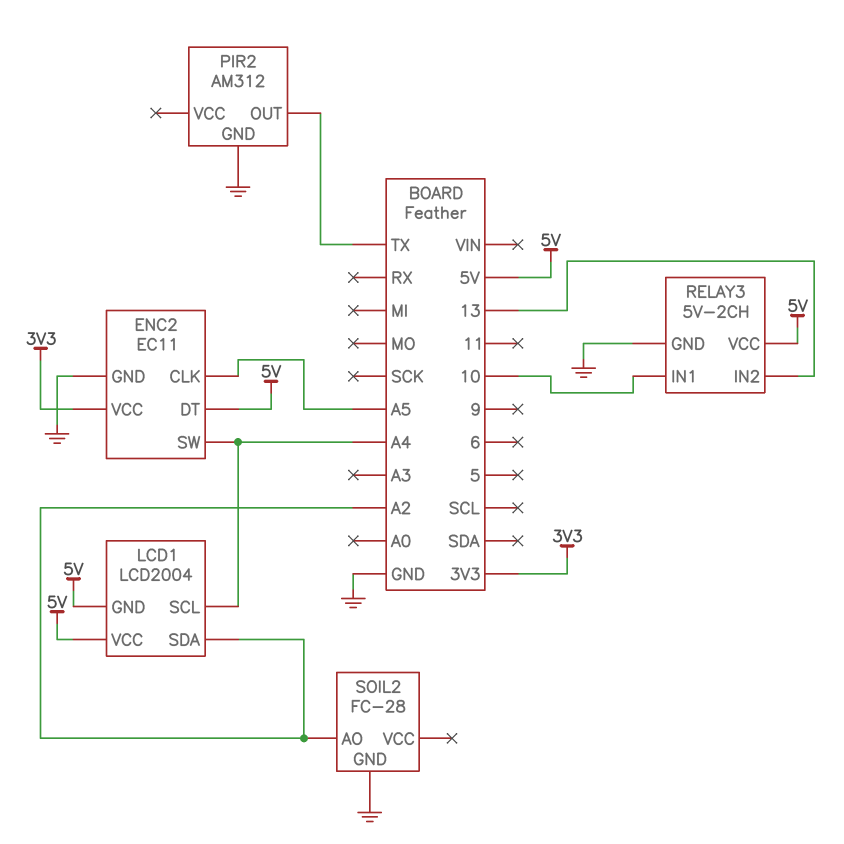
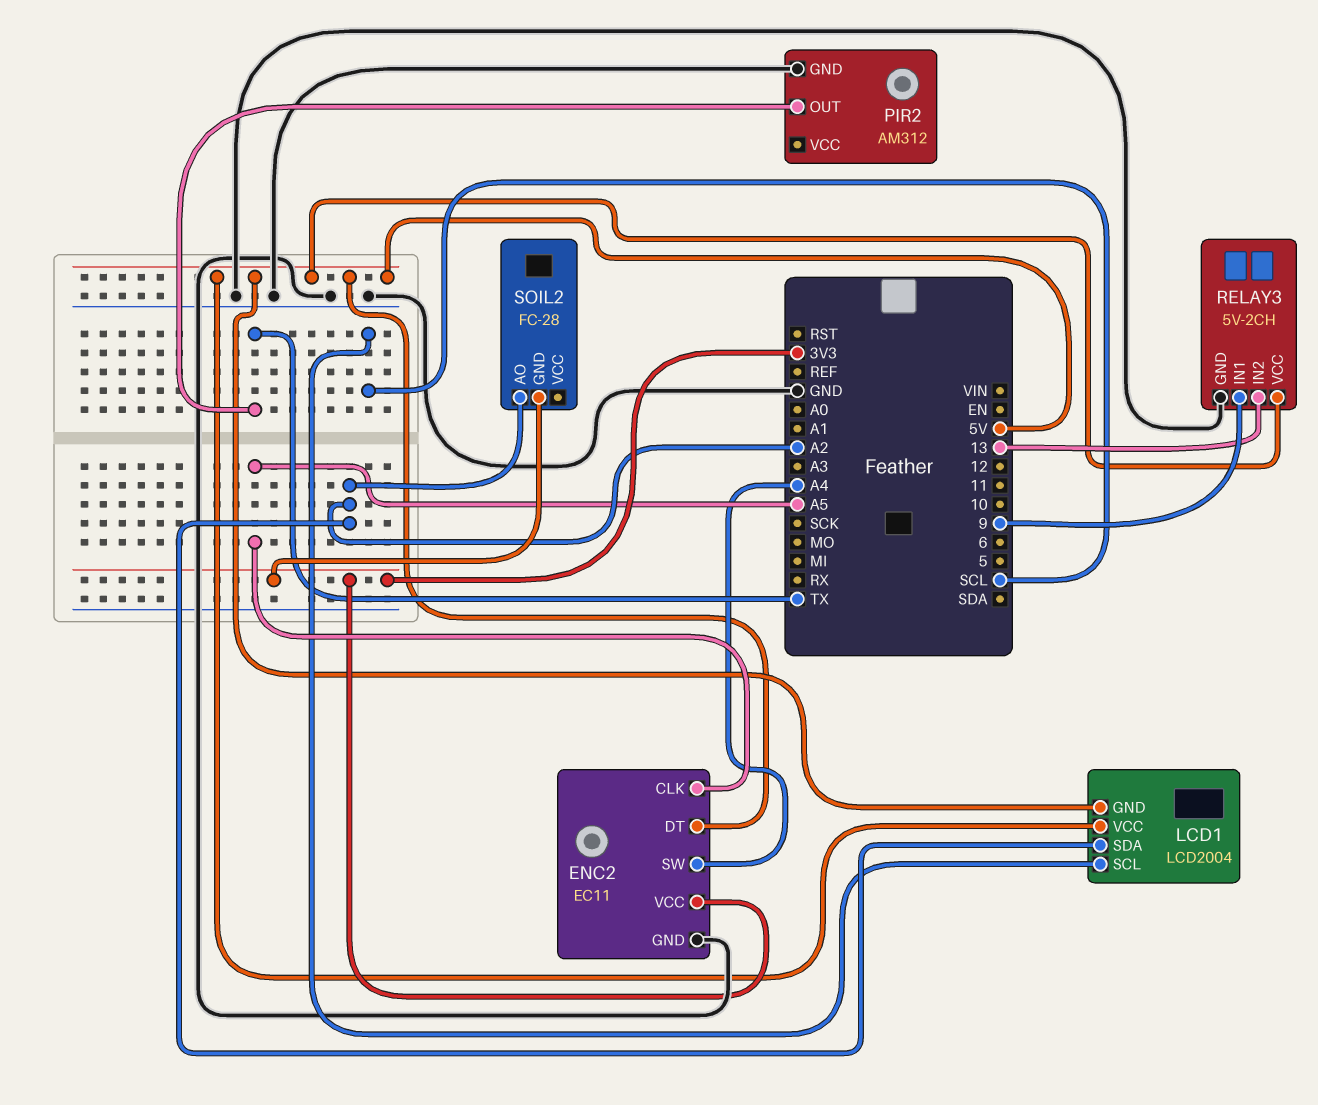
LCD1 pin SCL: A4 -> SCL
RELAY3 pin IN1: 10 -> 9
SOIL2 pin GND: GND -> 3V3

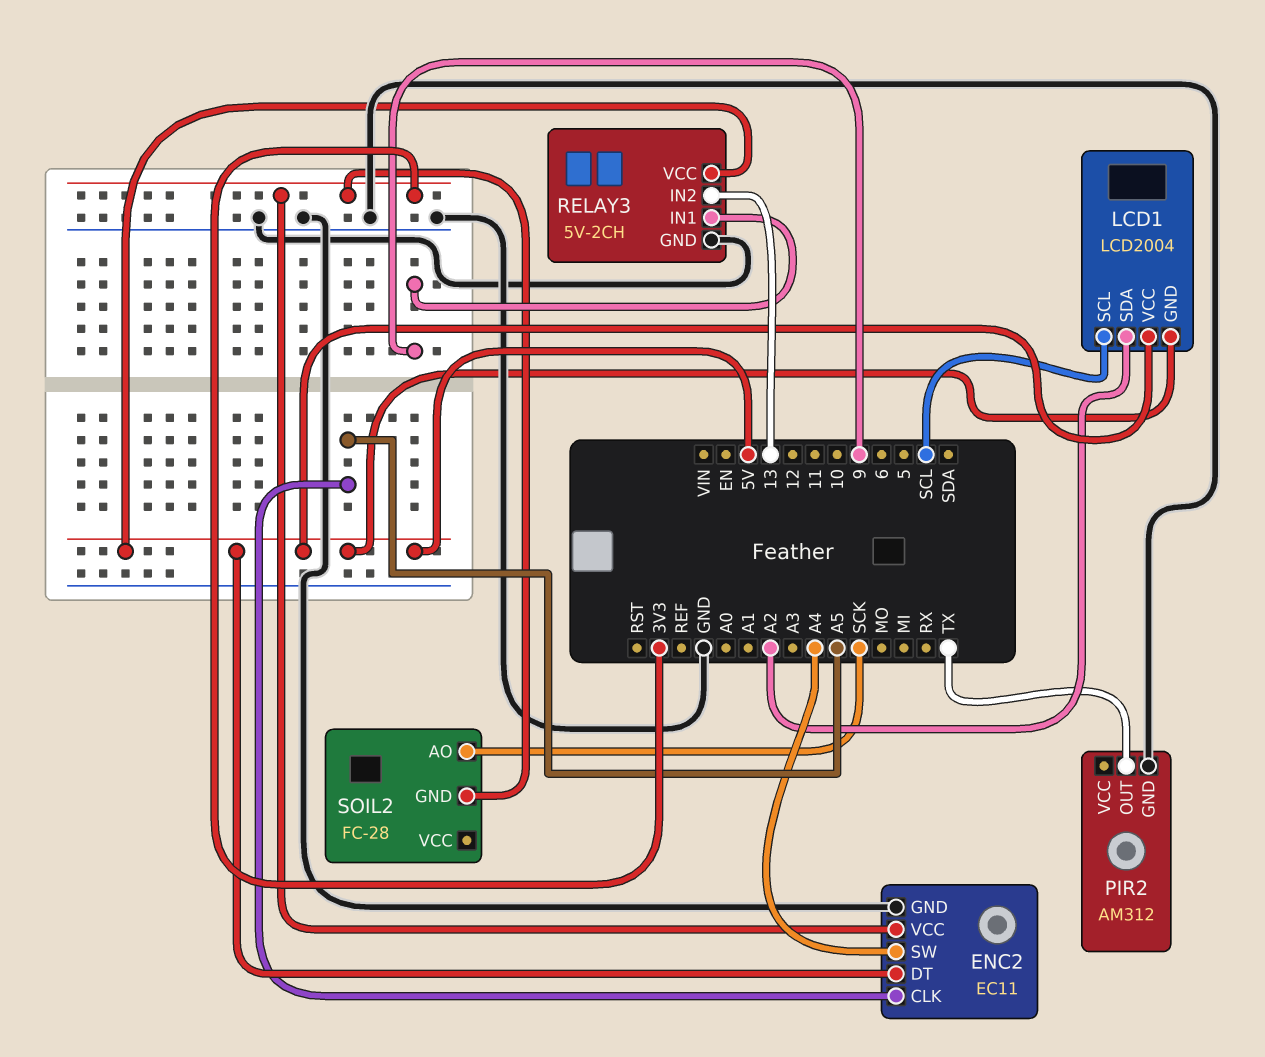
SOIL2 pin AO: A2 -> SCK

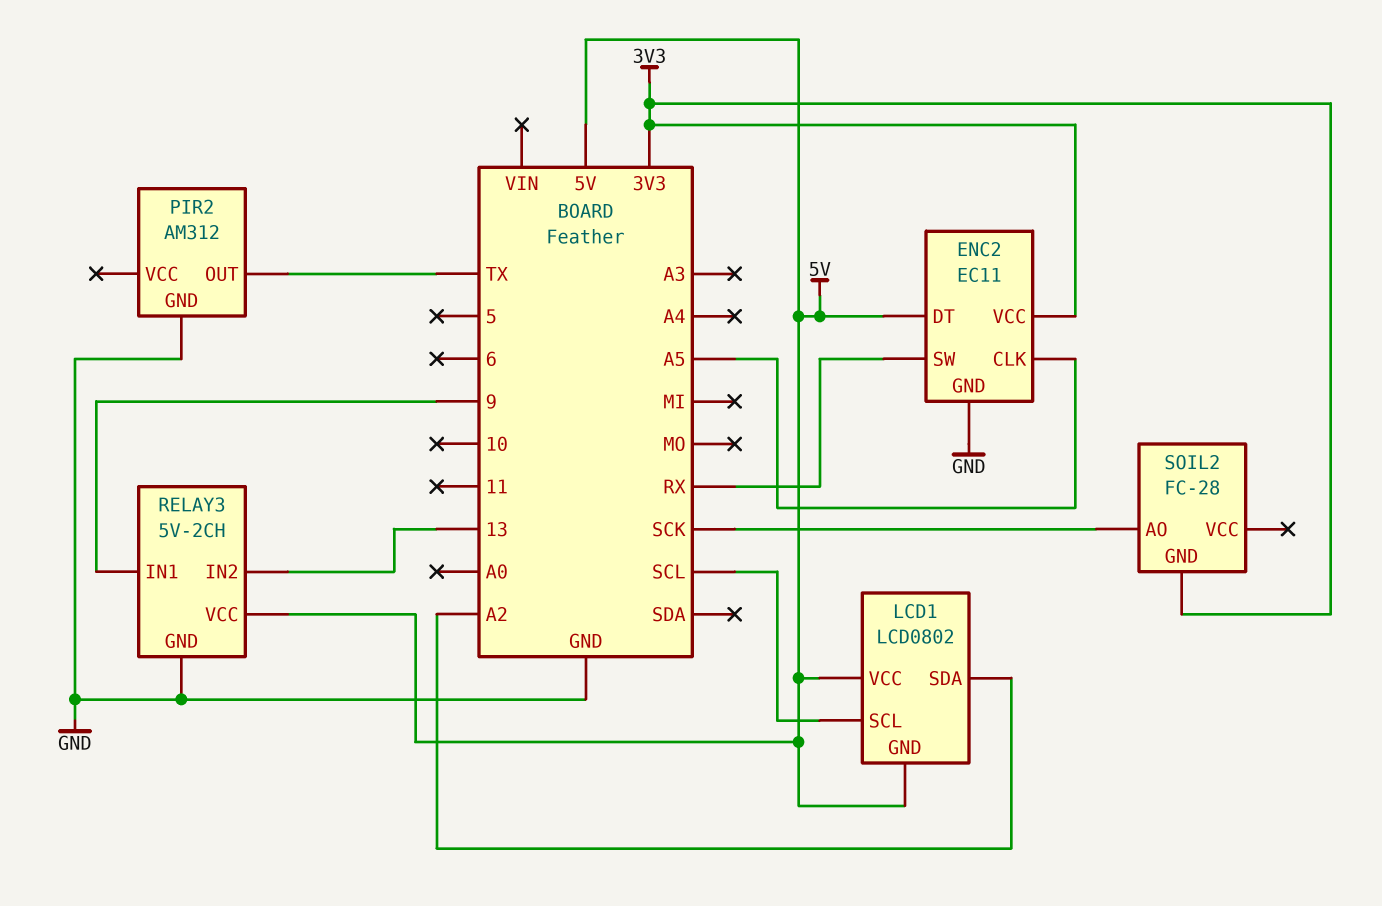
ENC2 pin SW: A4 -> RX
LCD1: LCD2004 -> LCD0802

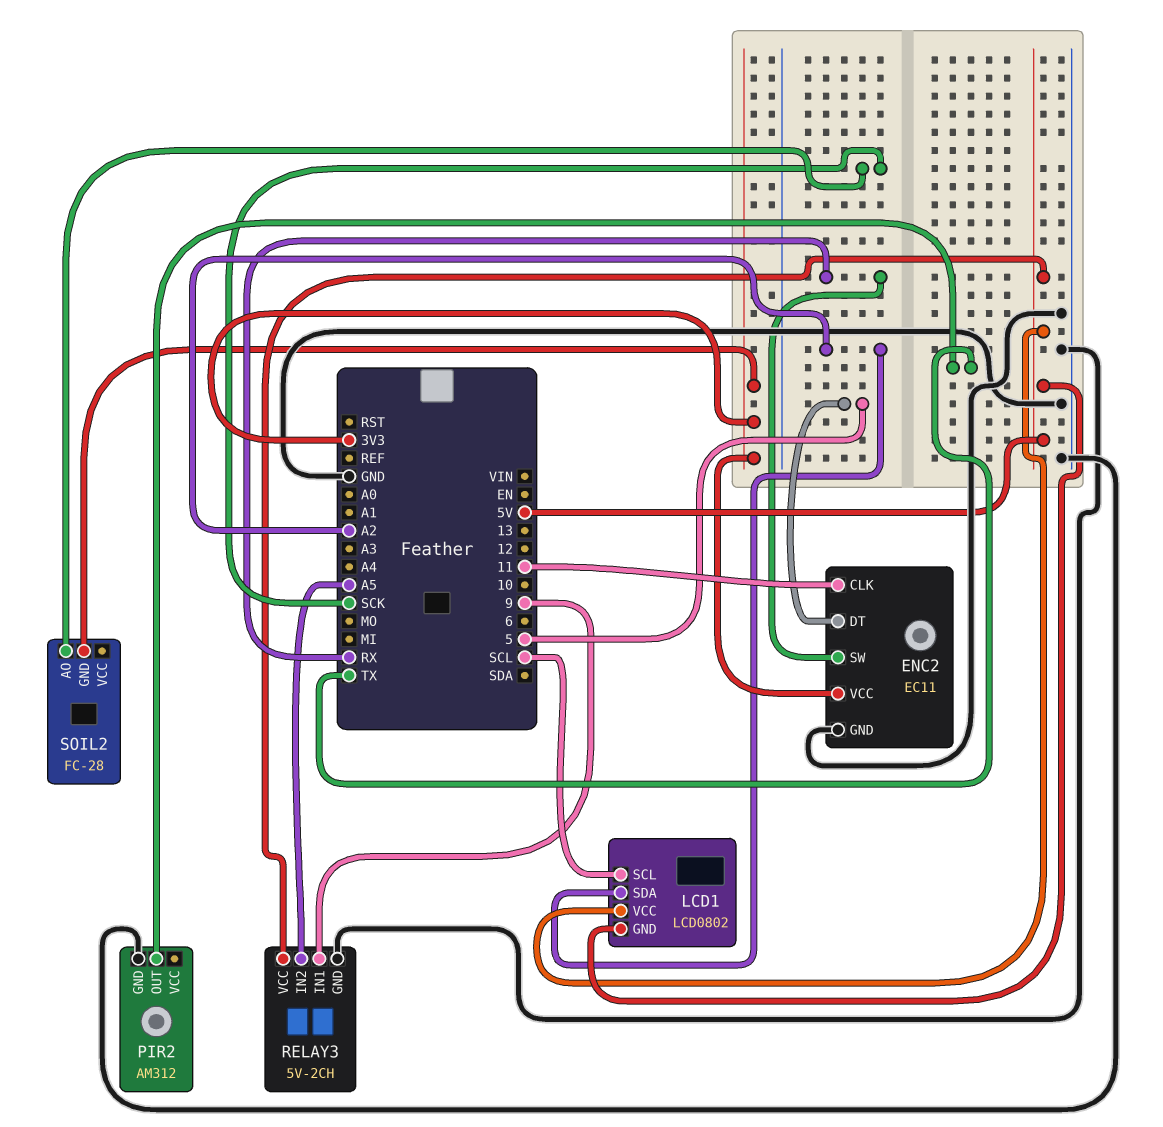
ENC2 pin CLK: A5 -> 11
ENC2 pin DT: 5V -> 5
RELAY3 pin IN2: 13 -> A5

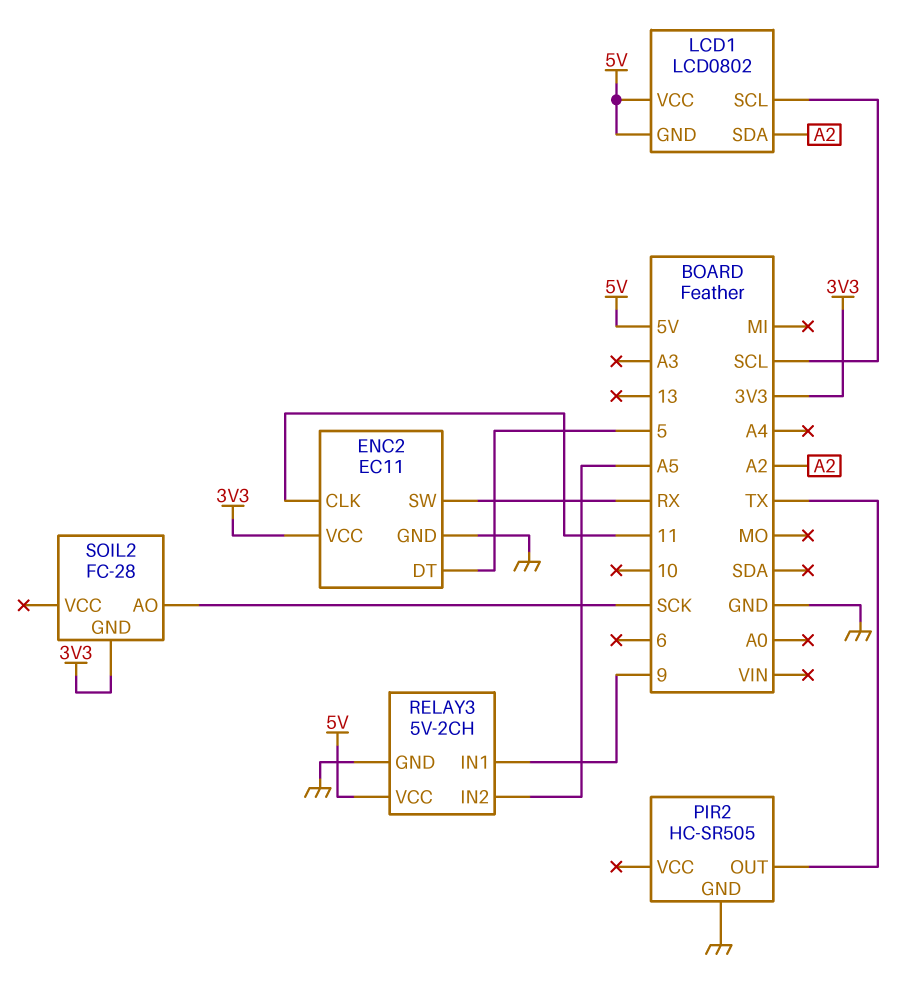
PIR2: AM312 -> HC-SR505

